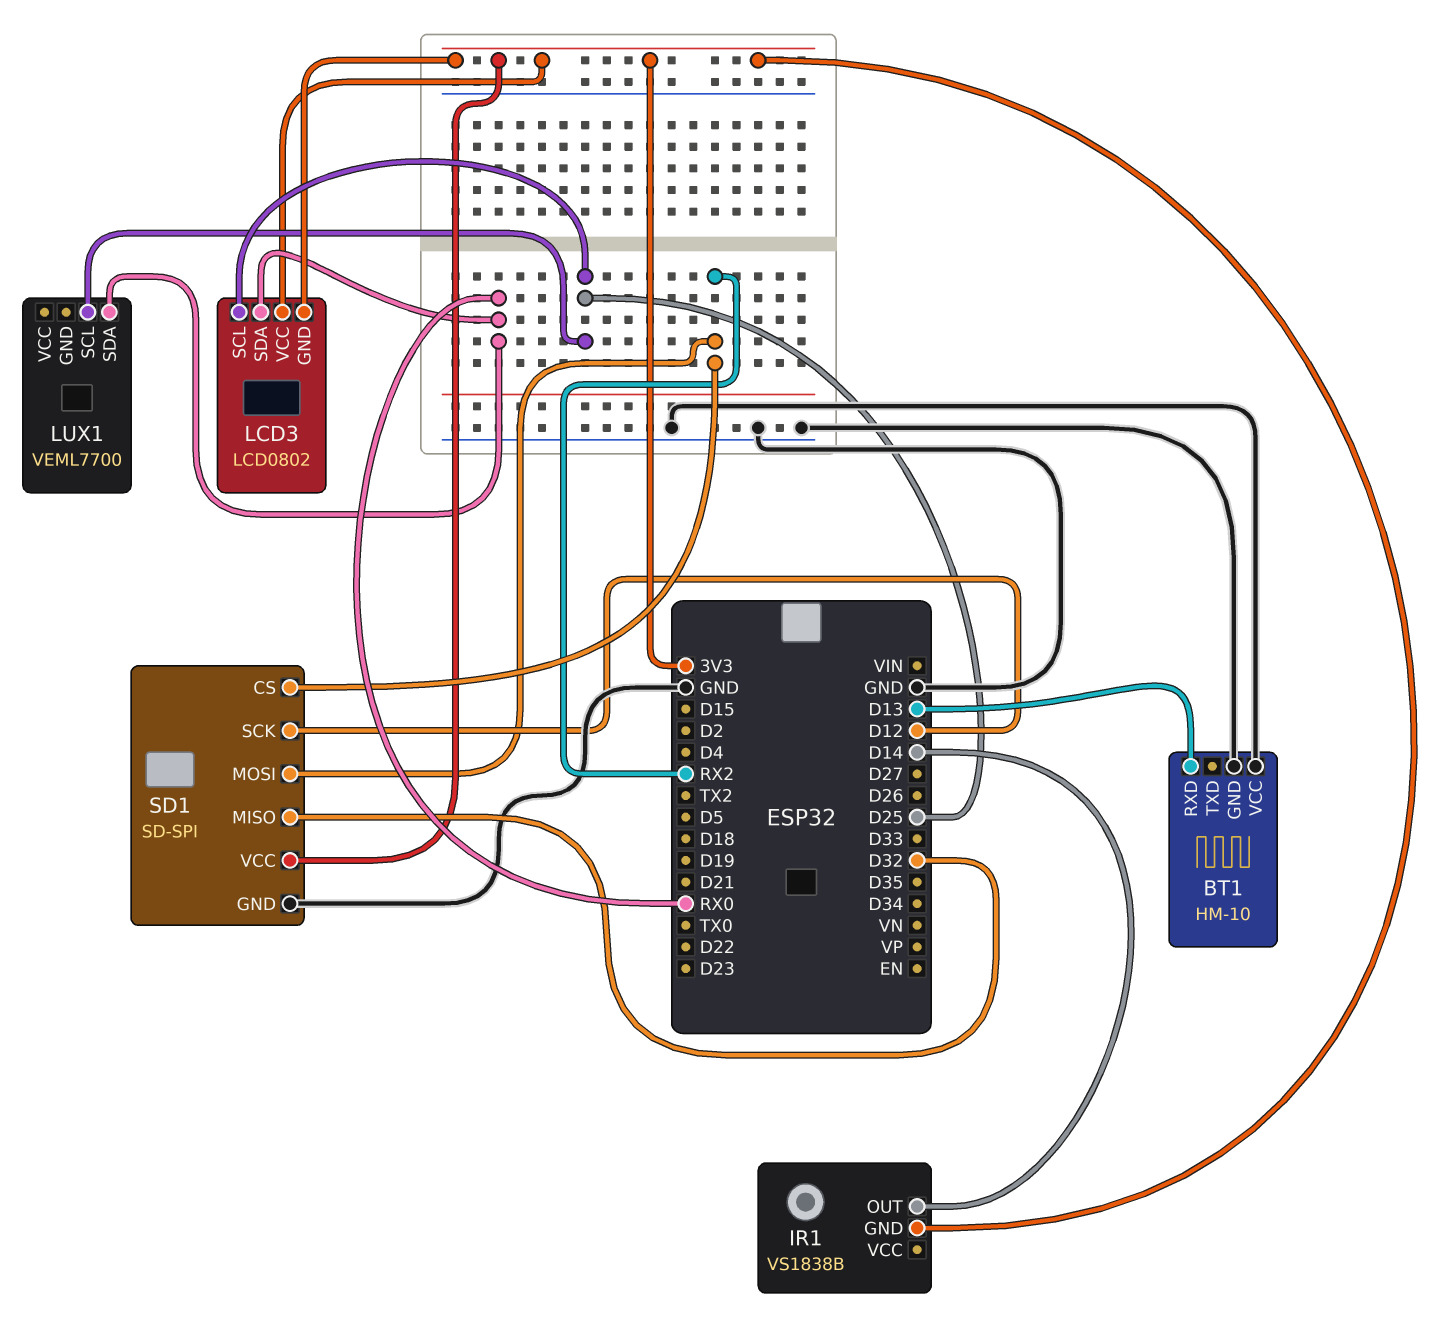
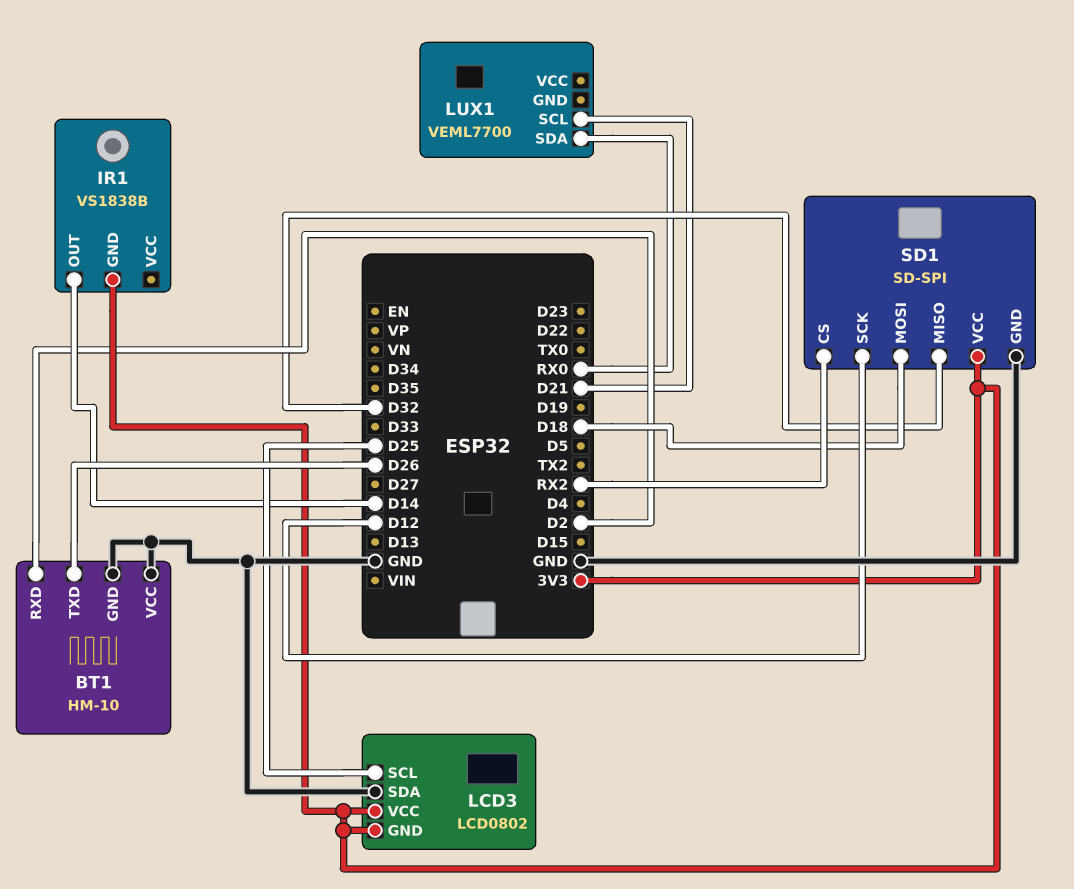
BT1 pin RXD: D13 -> D2
BT1 pin TXD: none -> D26
LCD3 pin SDA: RX0 -> GND
LUX1 pin SCL: D25 -> D21
SD1 pin MOSI: RX2 -> D18

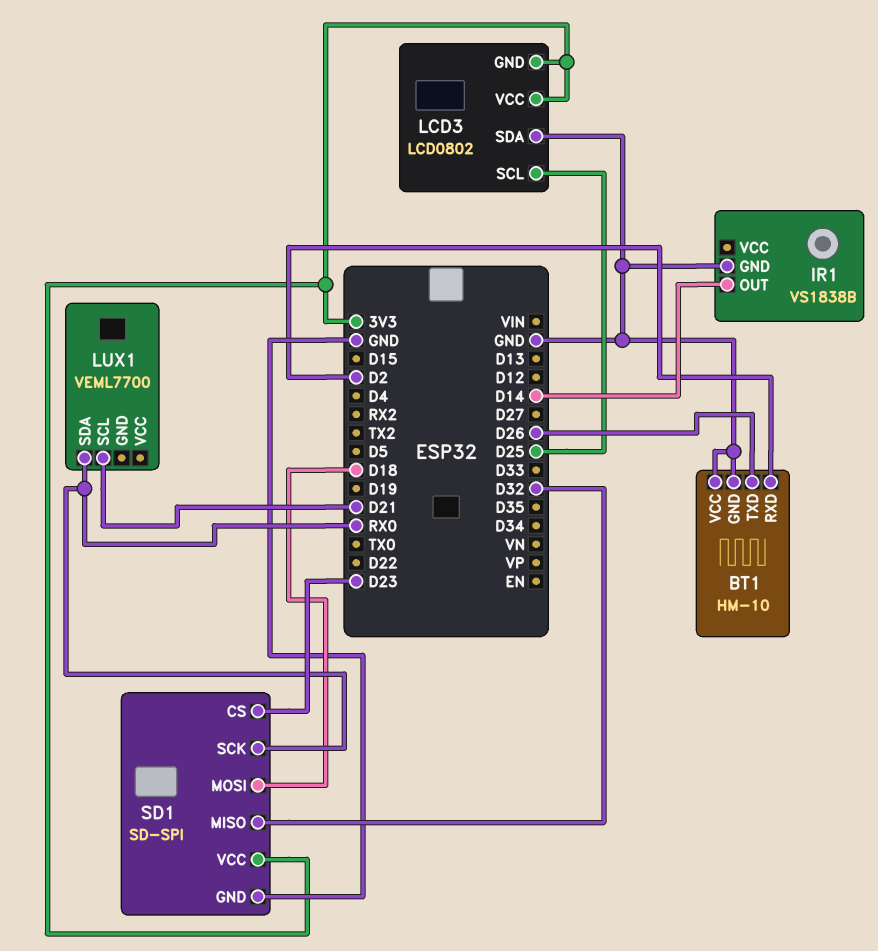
IR1 pin GND: 3V3 -> GND
SD1 pin CS: RX2 -> D23
SD1 pin SCK: D12 -> RX0

